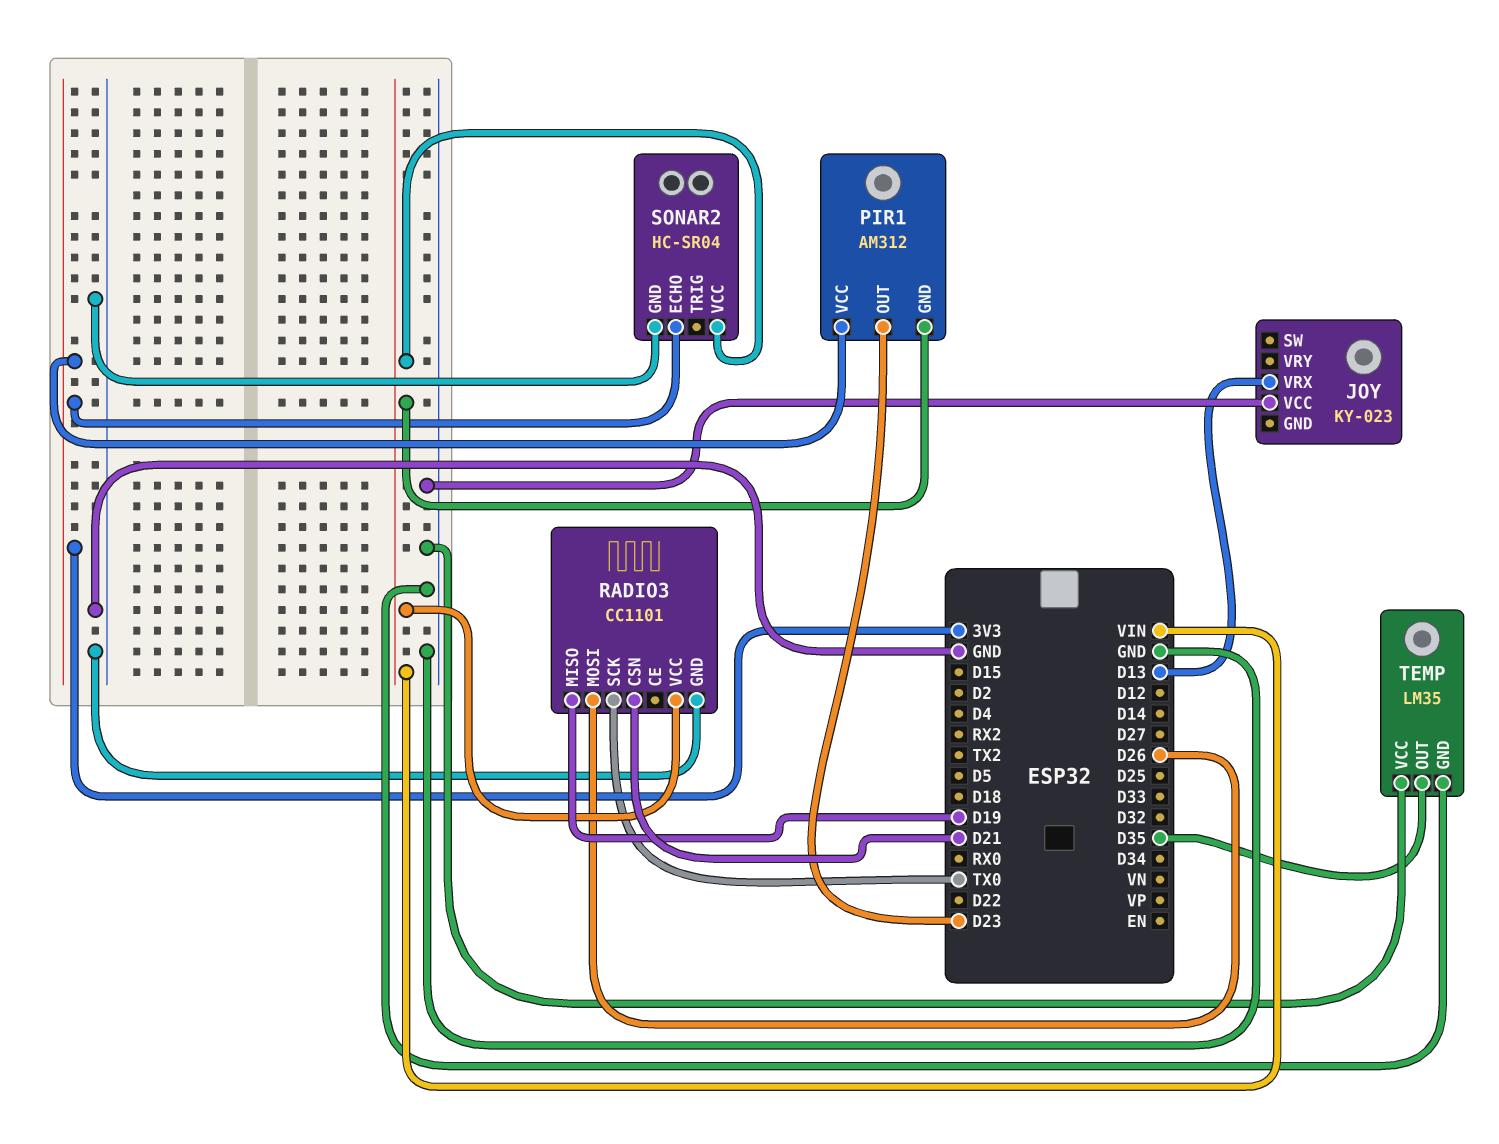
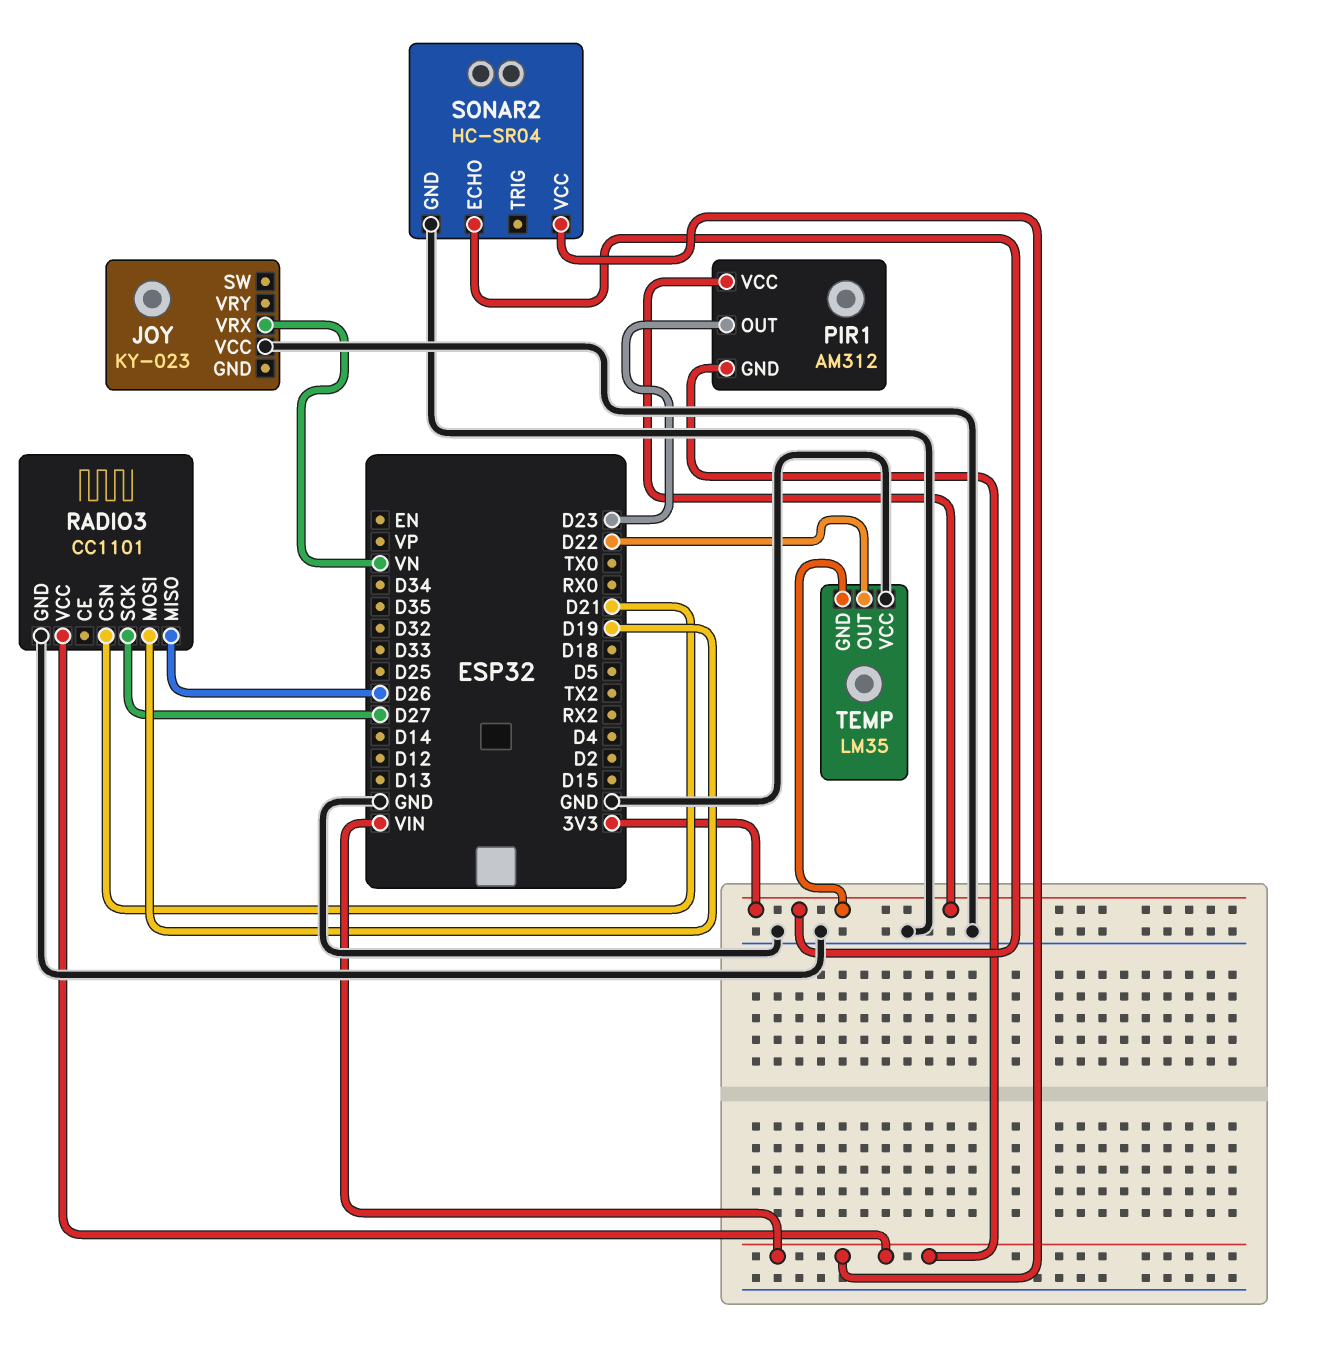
JOY pin VRX: D13 -> VN
RADIO3 pin MISO: D19 -> D26
RADIO3 pin MOSI: D26 -> D19
RADIO3 pin SCK: TX0 -> D27
TEMP pin GND: GND -> 3V3
TEMP pin OUT: D35 -> D22

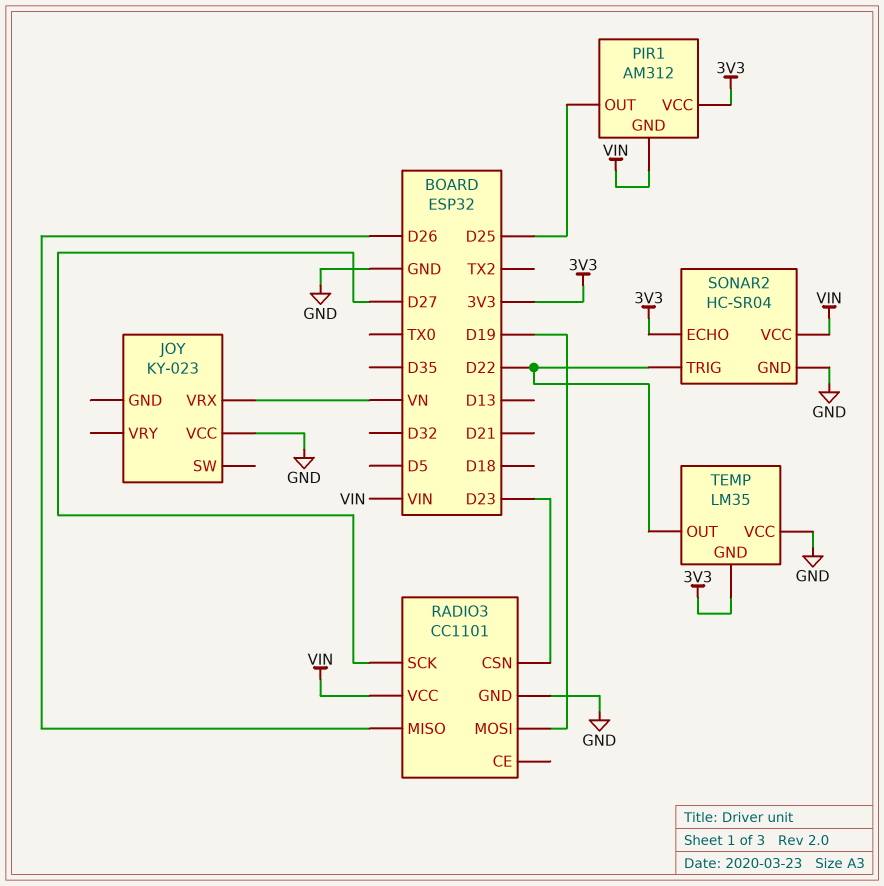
PIR1 pin OUT: D23 -> D25
RADIO3 pin CSN: D21 -> D23
SONAR2 pin TRIG: none -> D22

